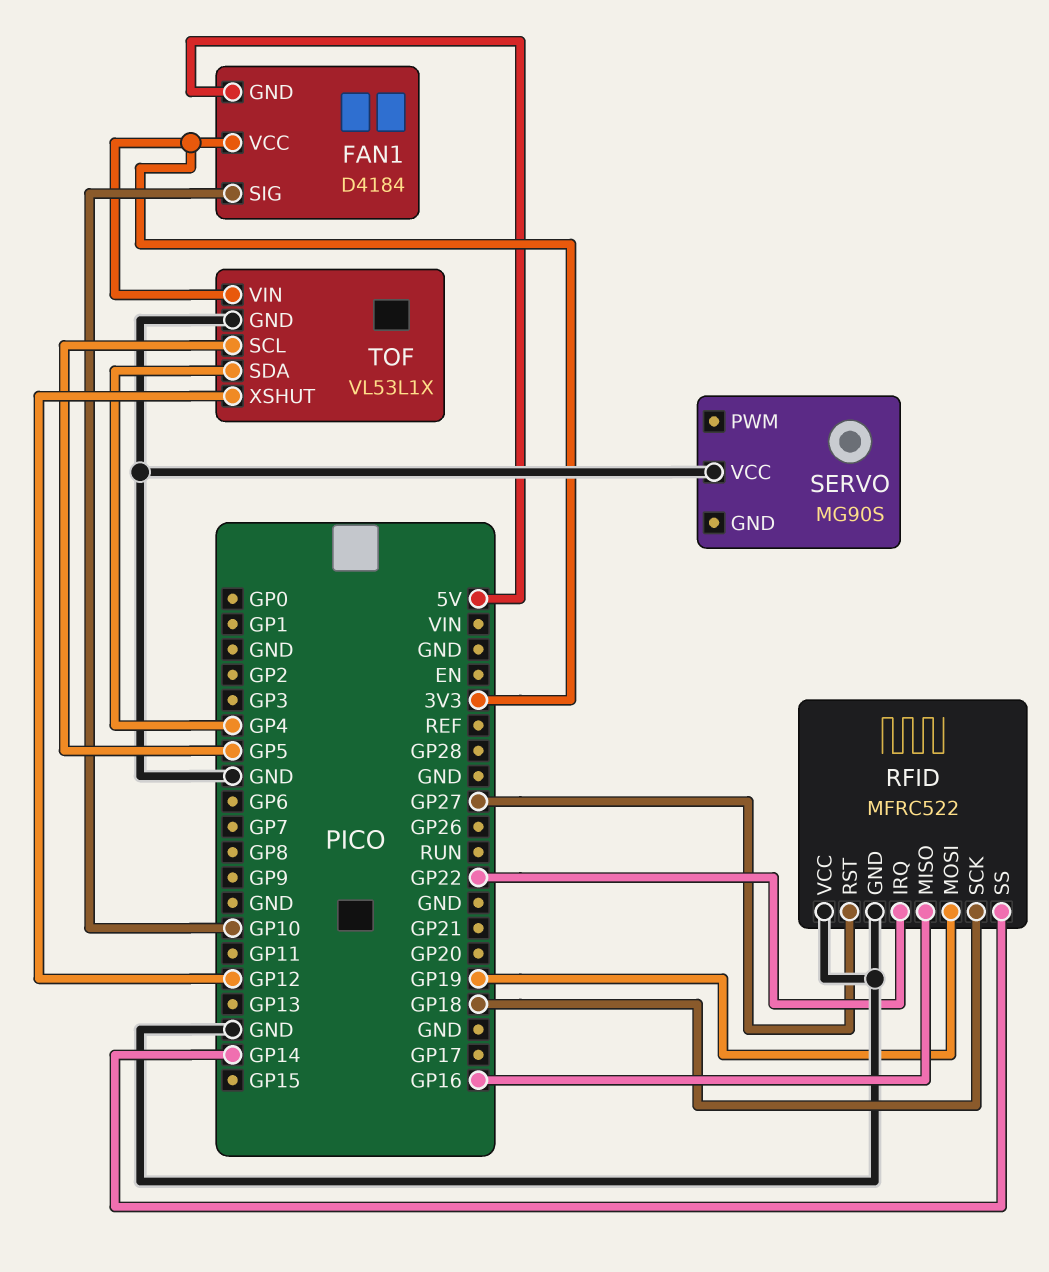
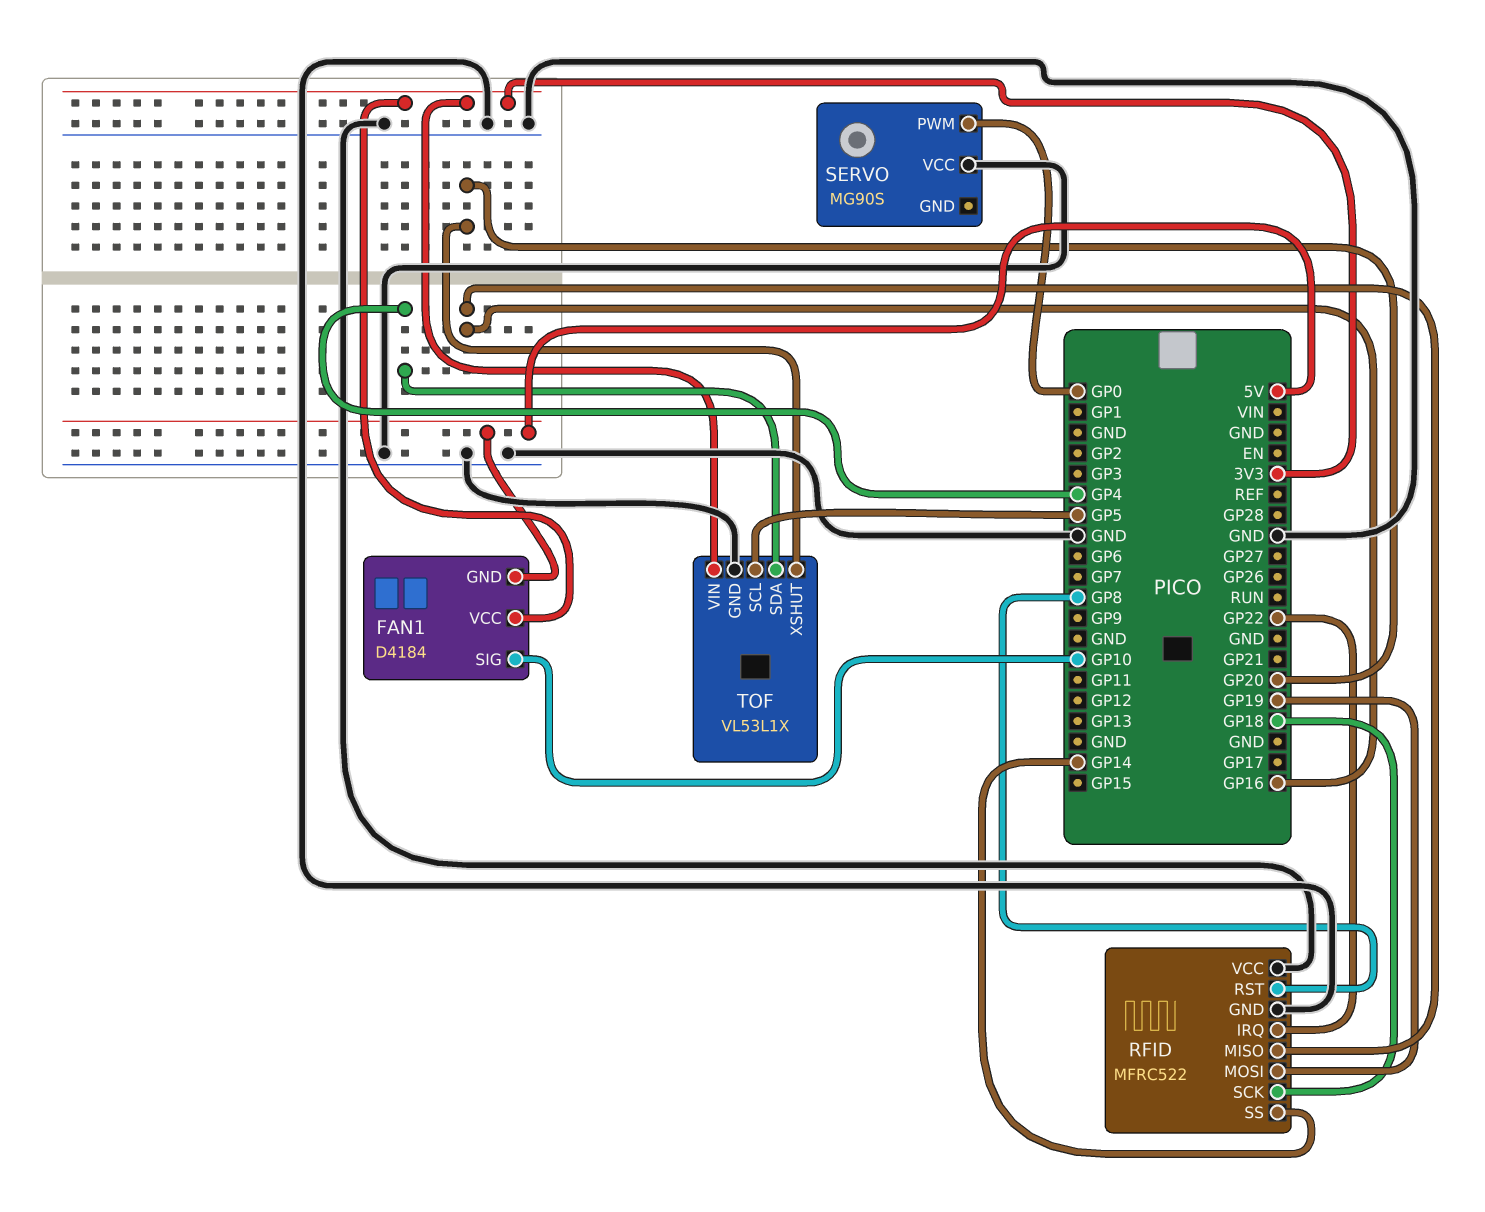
RFID pin RST: GP27 -> GP8
SERVO pin PWM: none -> GP0
TOF pin XSHUT: GP12 -> GP20

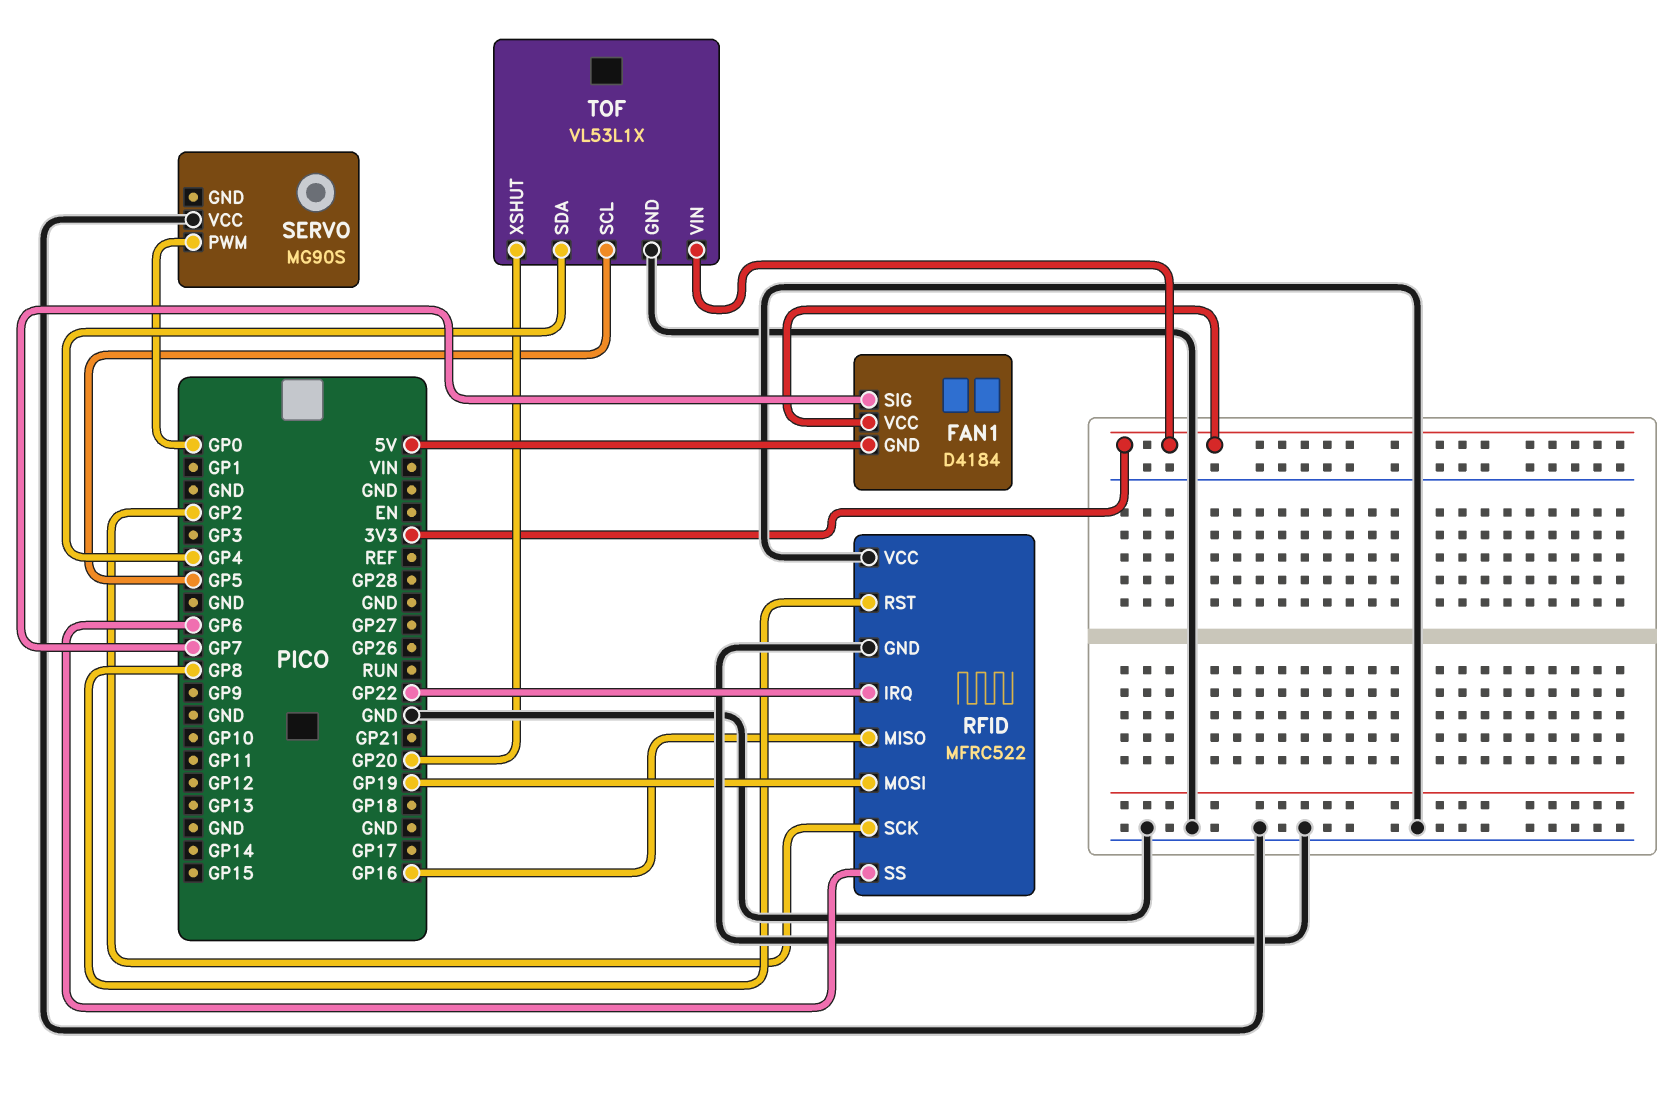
FAN1 pin SIG: GP10 -> GP7
RFID pin SCK: GP18 -> GP2
RFID pin SS: GP14 -> GP6

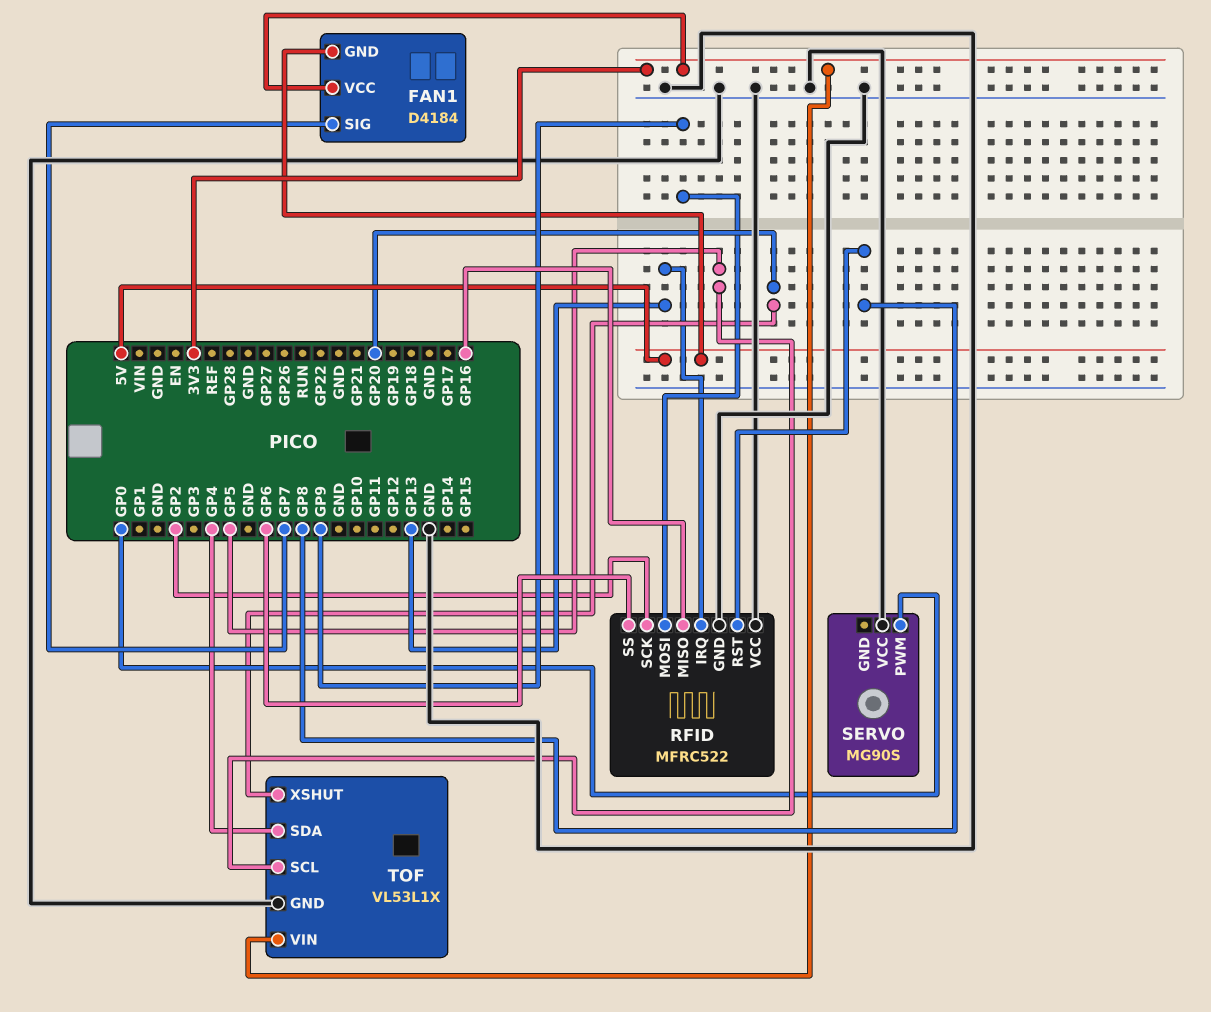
RFID pin IRQ: GP22 -> GP13
RFID pin MOSI: GP19 -> GP9

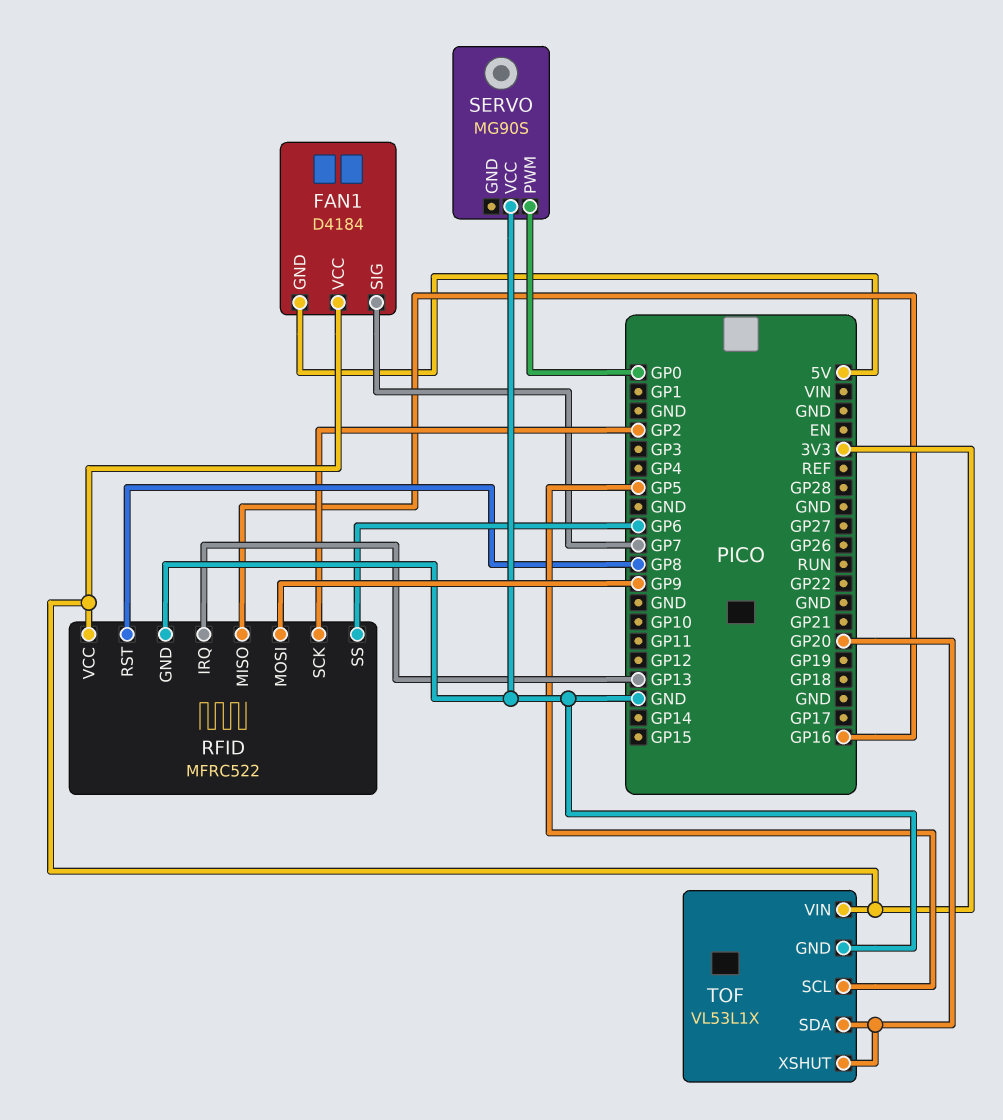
RFID pin VCC: GND -> 3V3
TOF pin SDA: GP4 -> GP20

